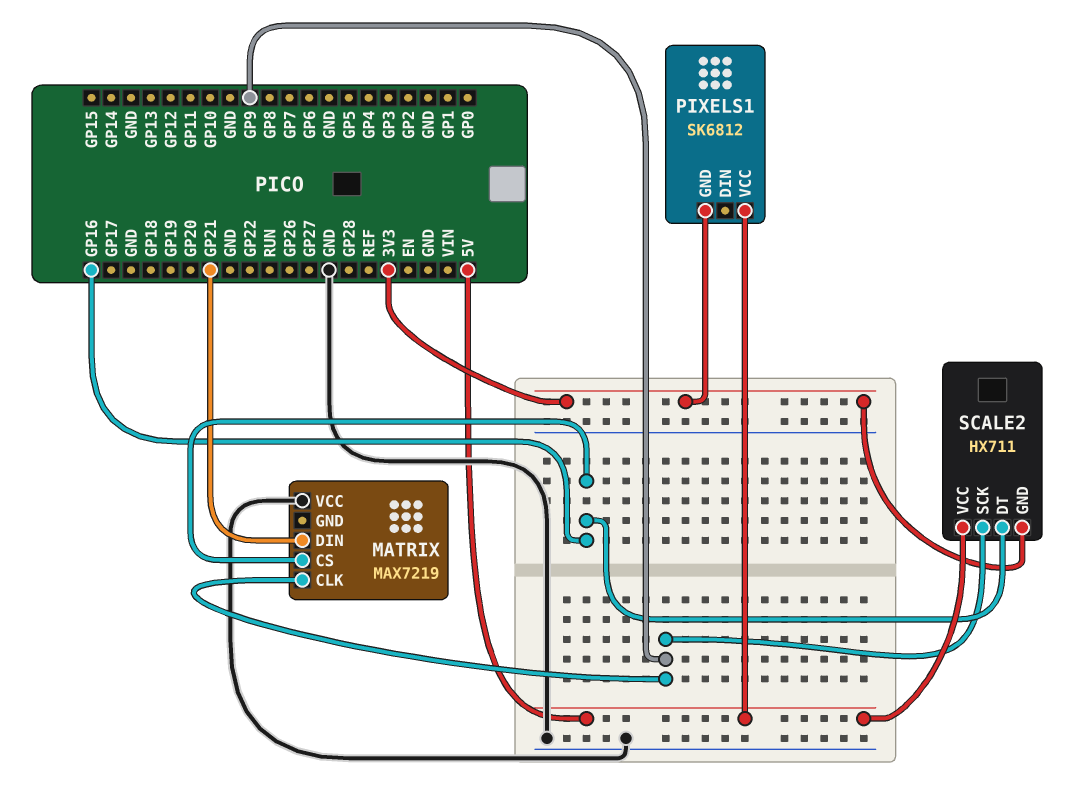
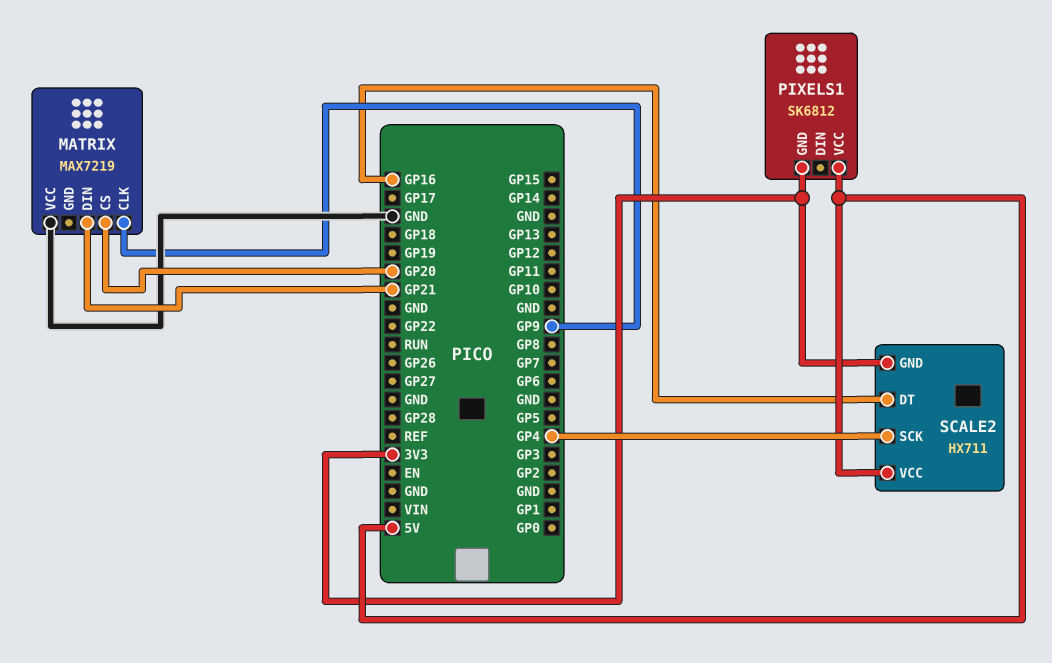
MATRIX pin CS: GP16 -> GP20
SCALE2 pin SCK: GP9 -> GP4

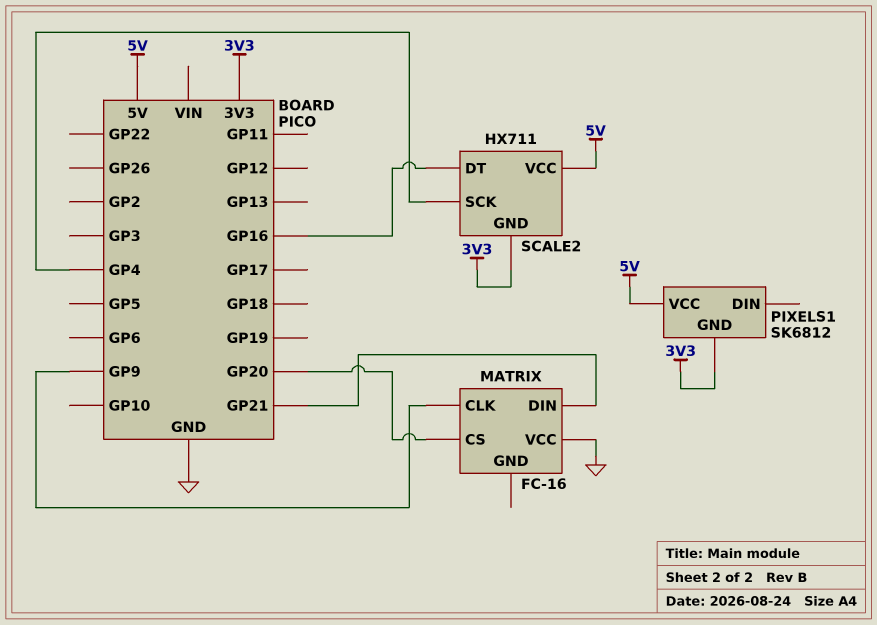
MATRIX: MAX7219 -> FC-16

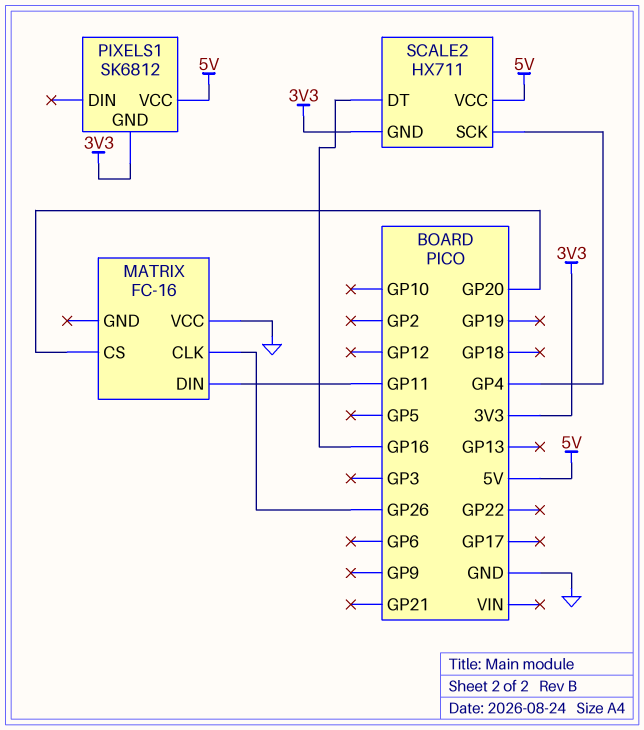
MATRIX pin CLK: GP9 -> GP26
MATRIX pin DIN: GP21 -> GP11

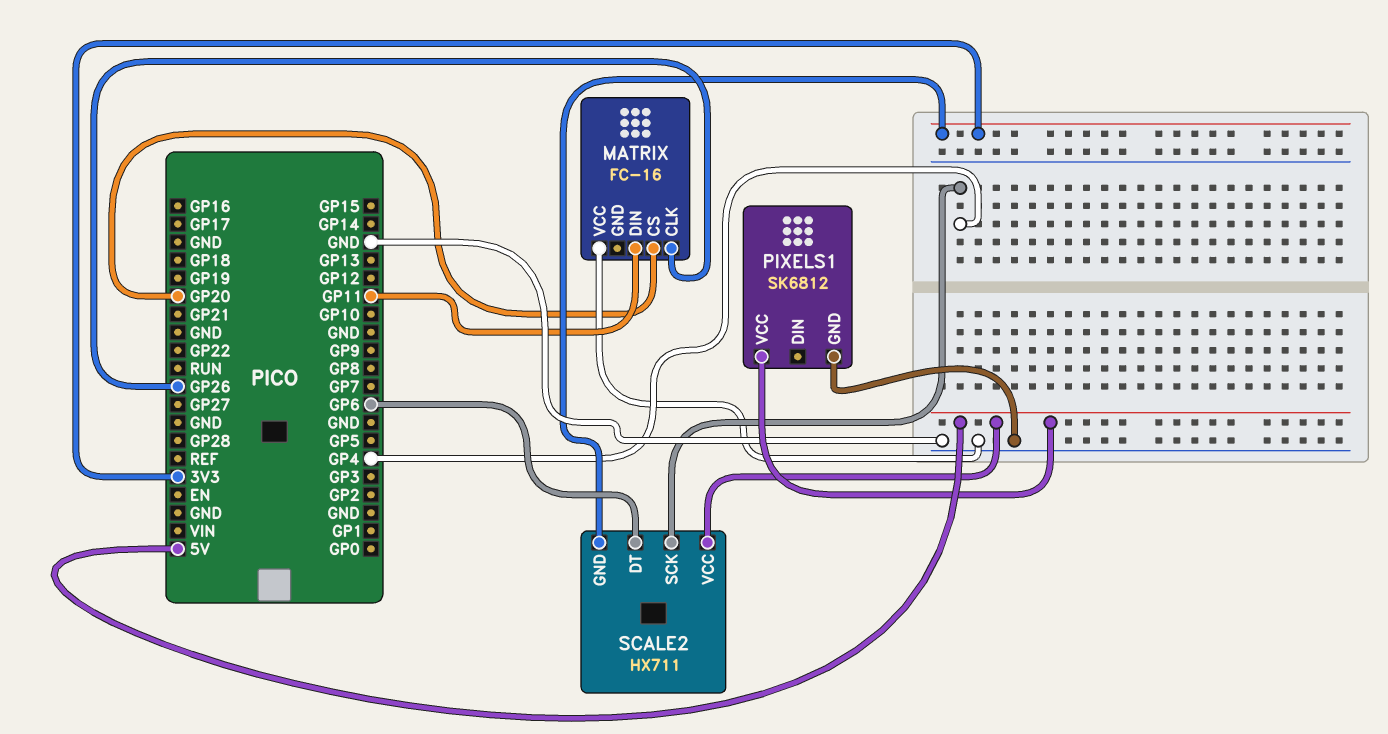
PIXELS1 pin GND: 3V3 -> GND
SCALE2 pin DT: GP16 -> GP6

